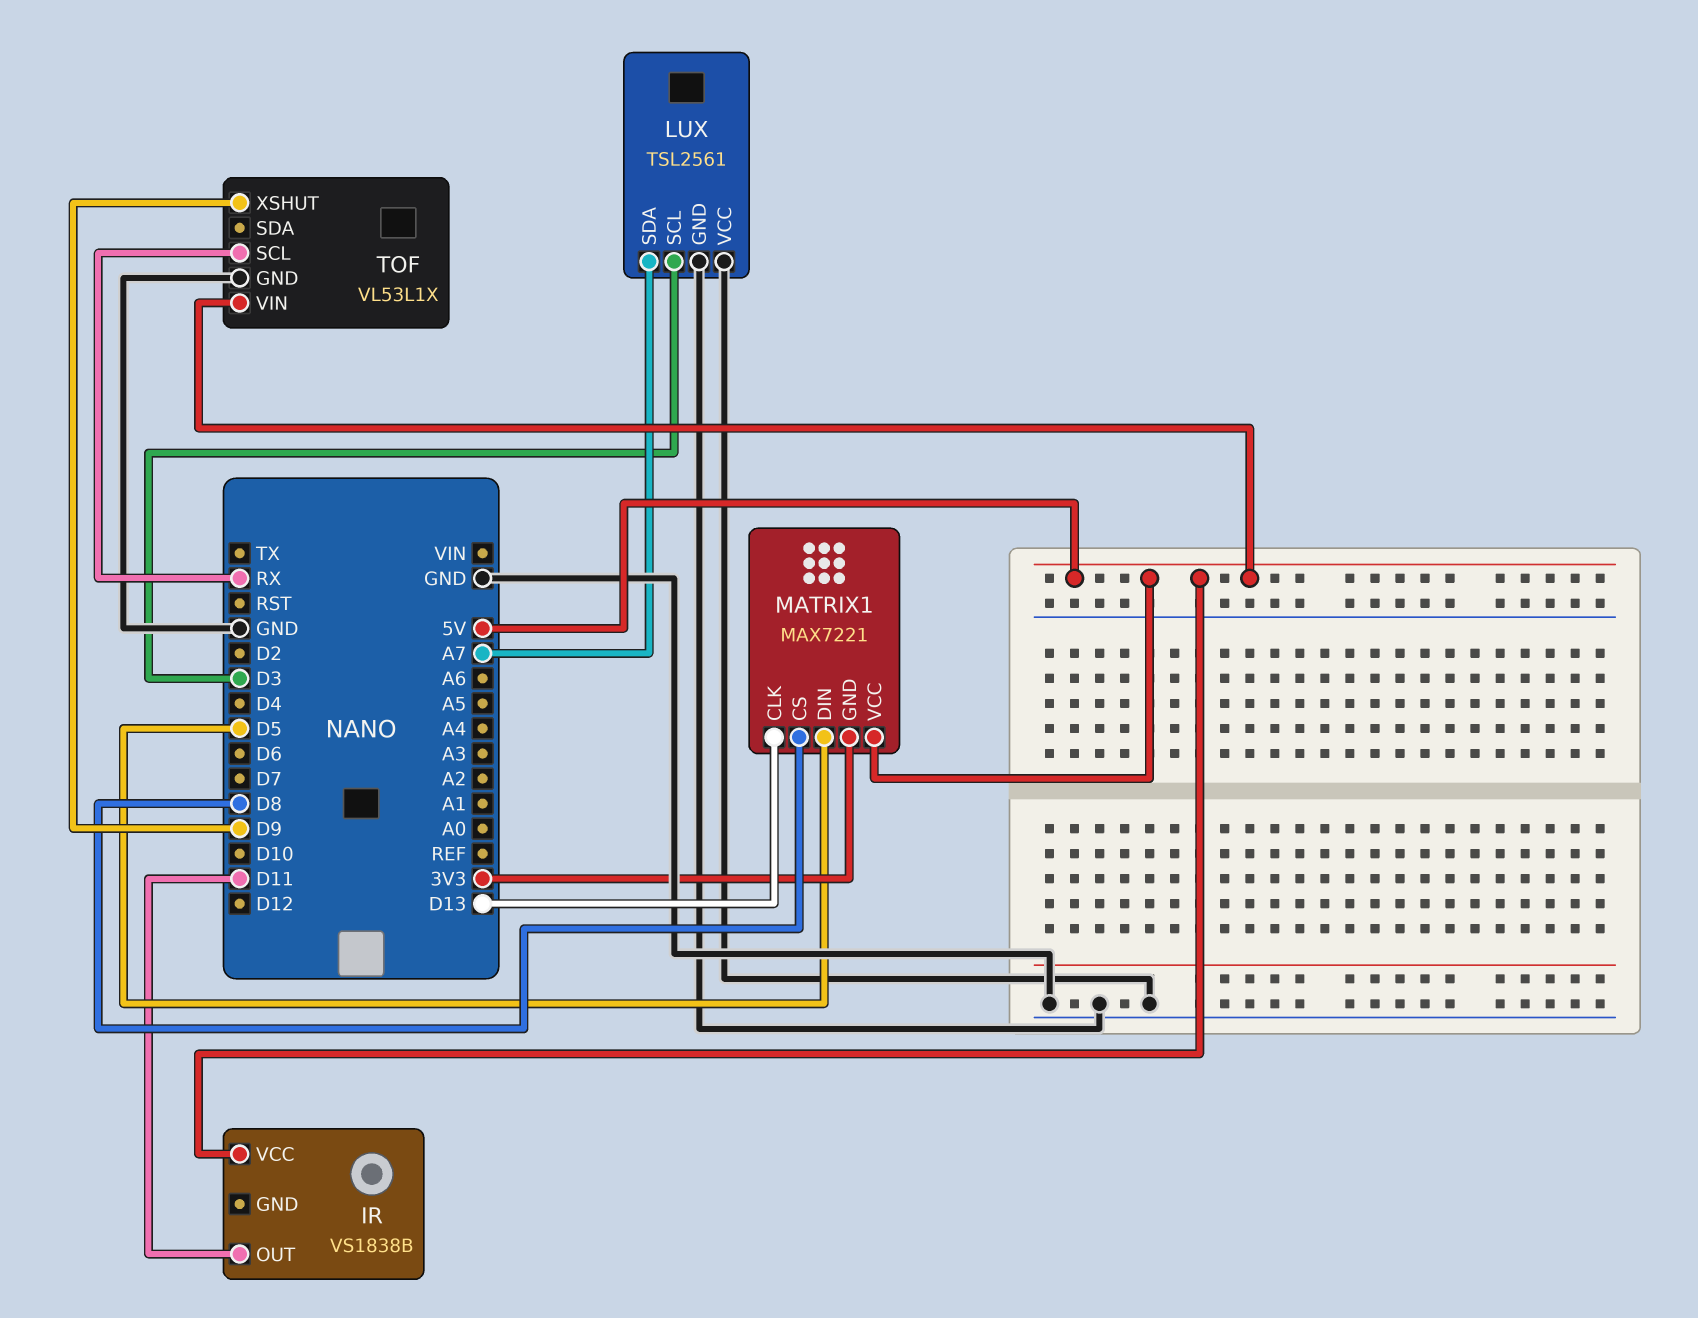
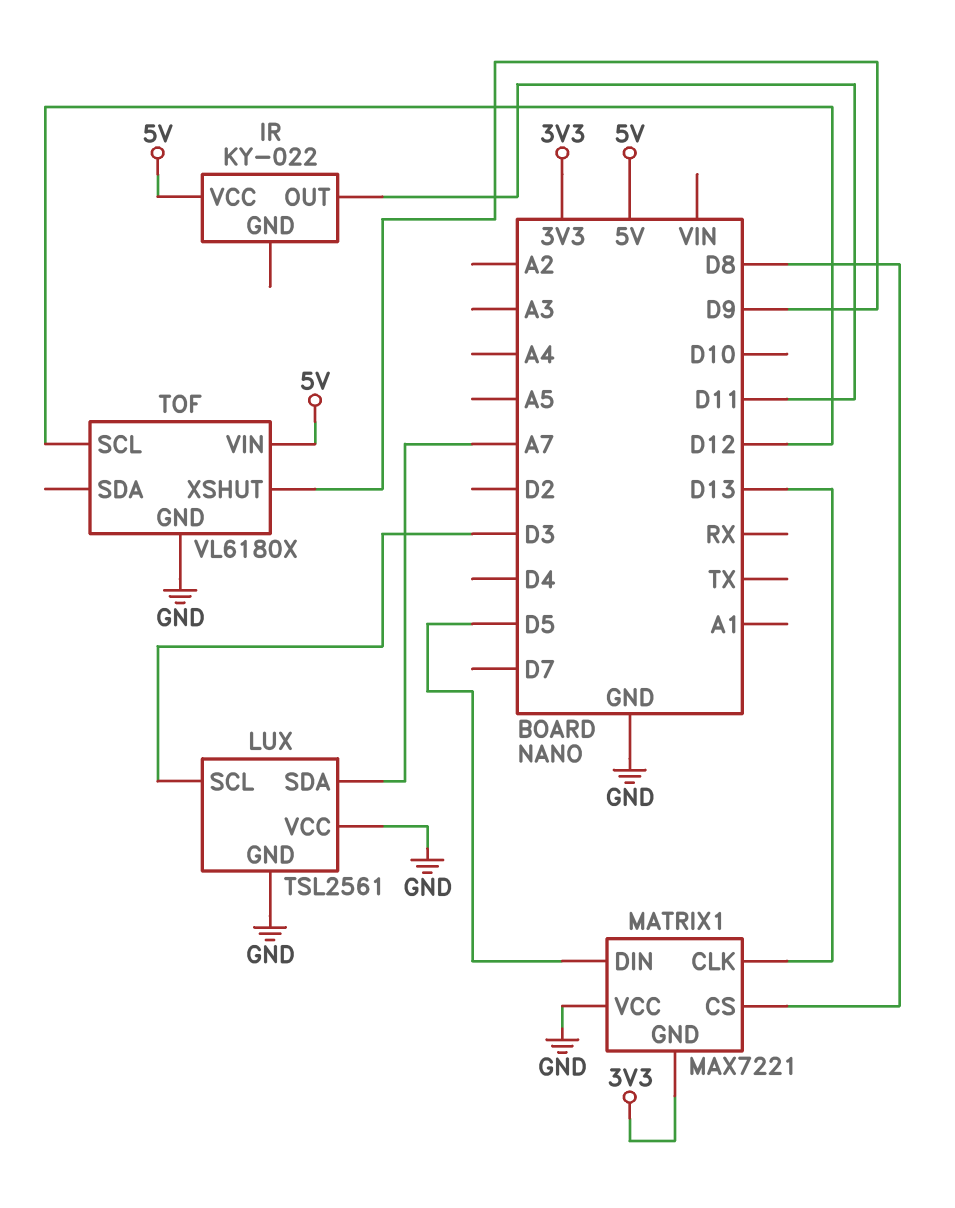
IR: VS1838B -> KY-022
MATRIX1 pin VCC: 5V -> GND
TOF: VL53L1X -> VL6180X
TOF pin SCL: RX -> D12

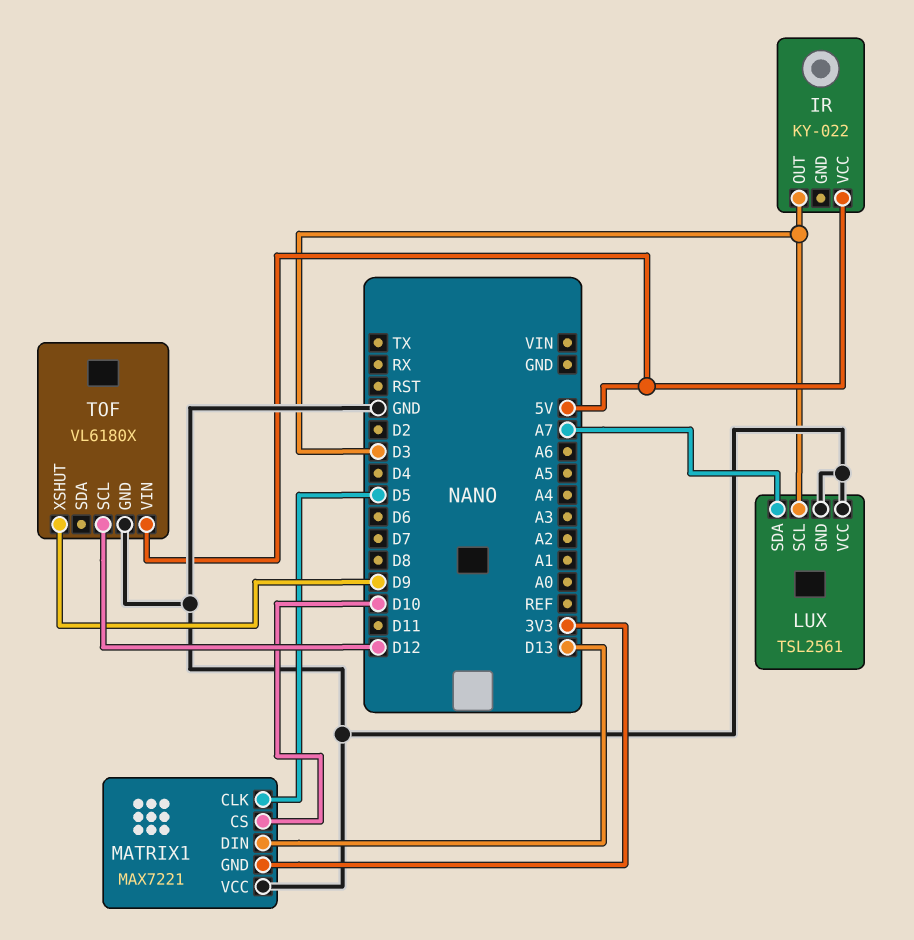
IR pin OUT: D11 -> D3
MATRIX1 pin CLK: D13 -> D5
MATRIX1 pin CS: D8 -> D10
MATRIX1 pin DIN: D5 -> D13

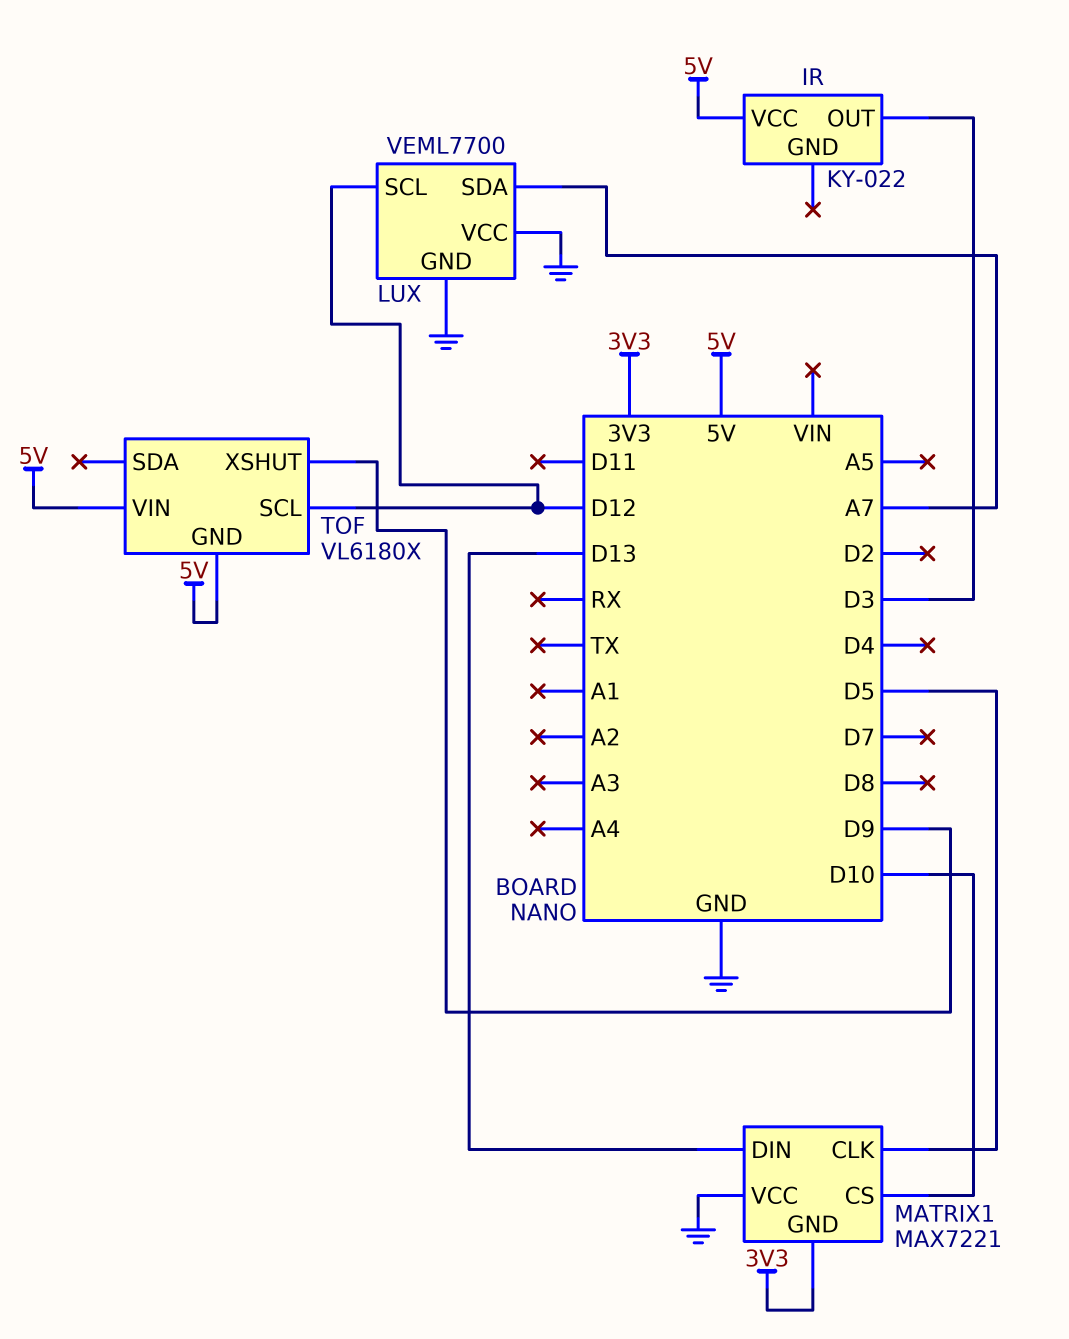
LUX: TSL2561 -> VEML7700
LUX pin SCL: D3 -> D12
TOF pin GND: GND -> 5V

